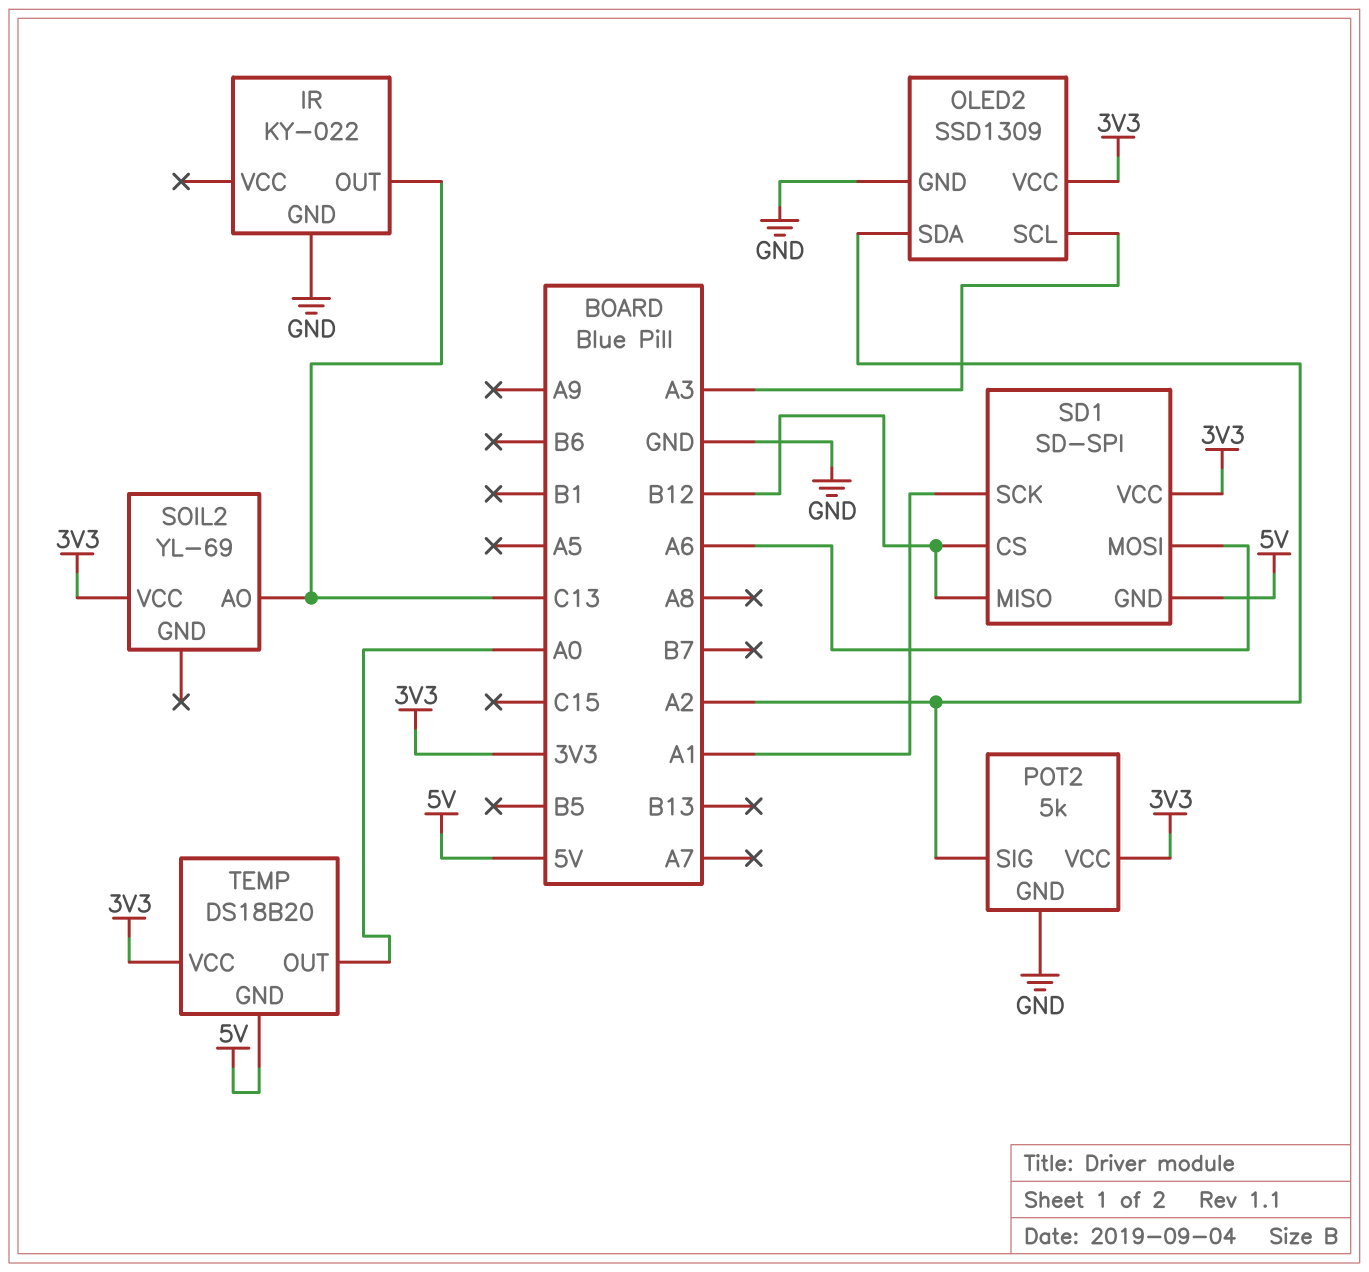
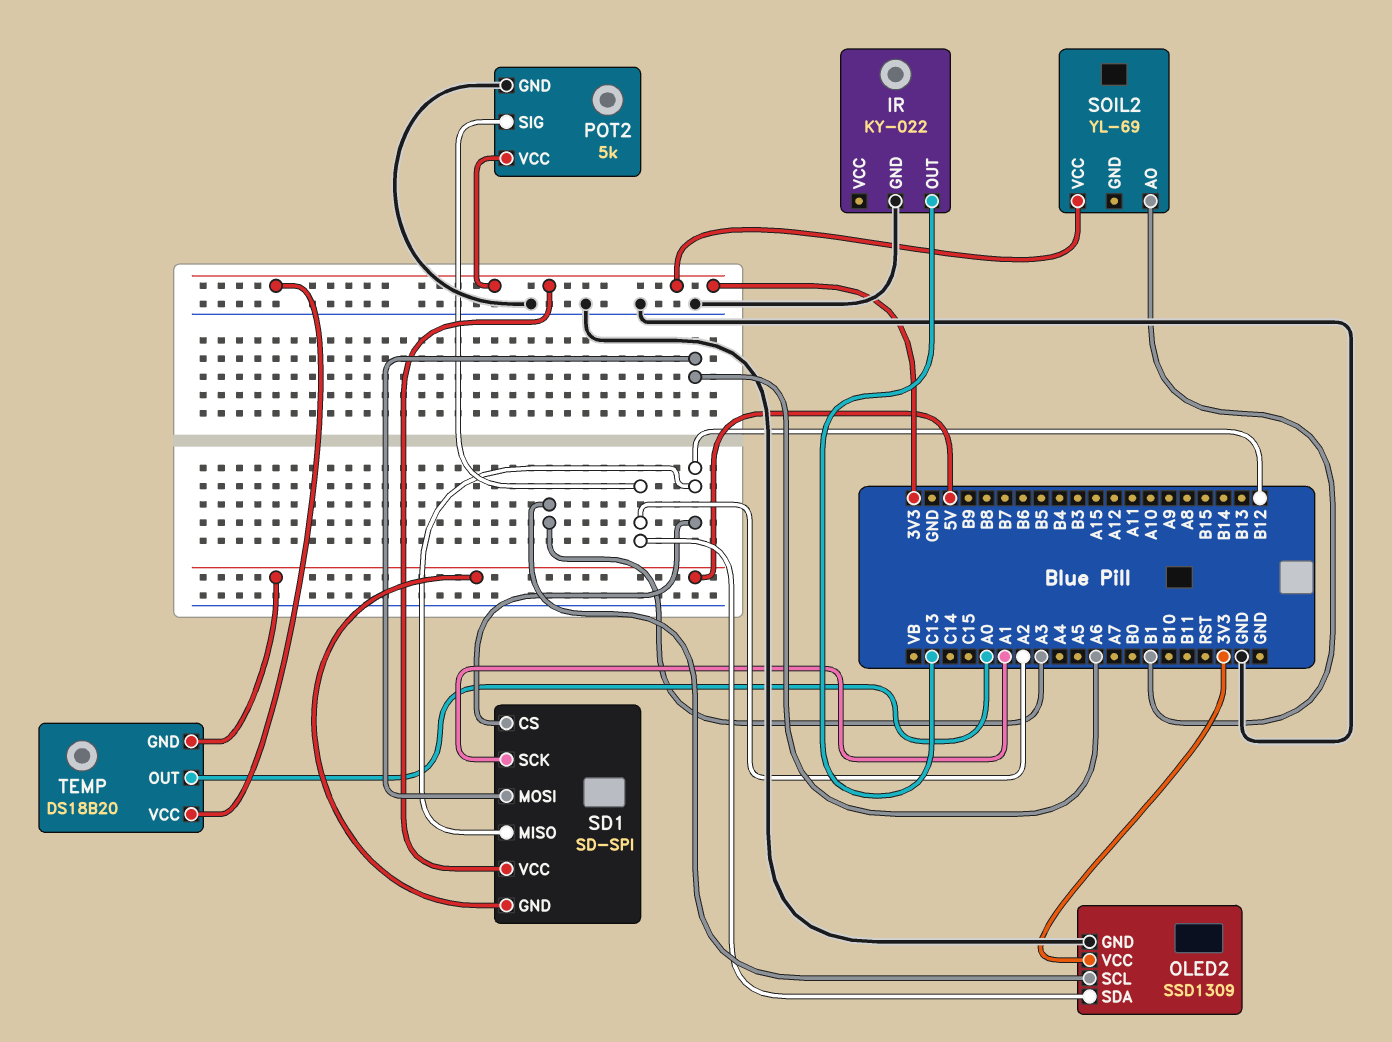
SOIL2 pin AO: C13 -> B1

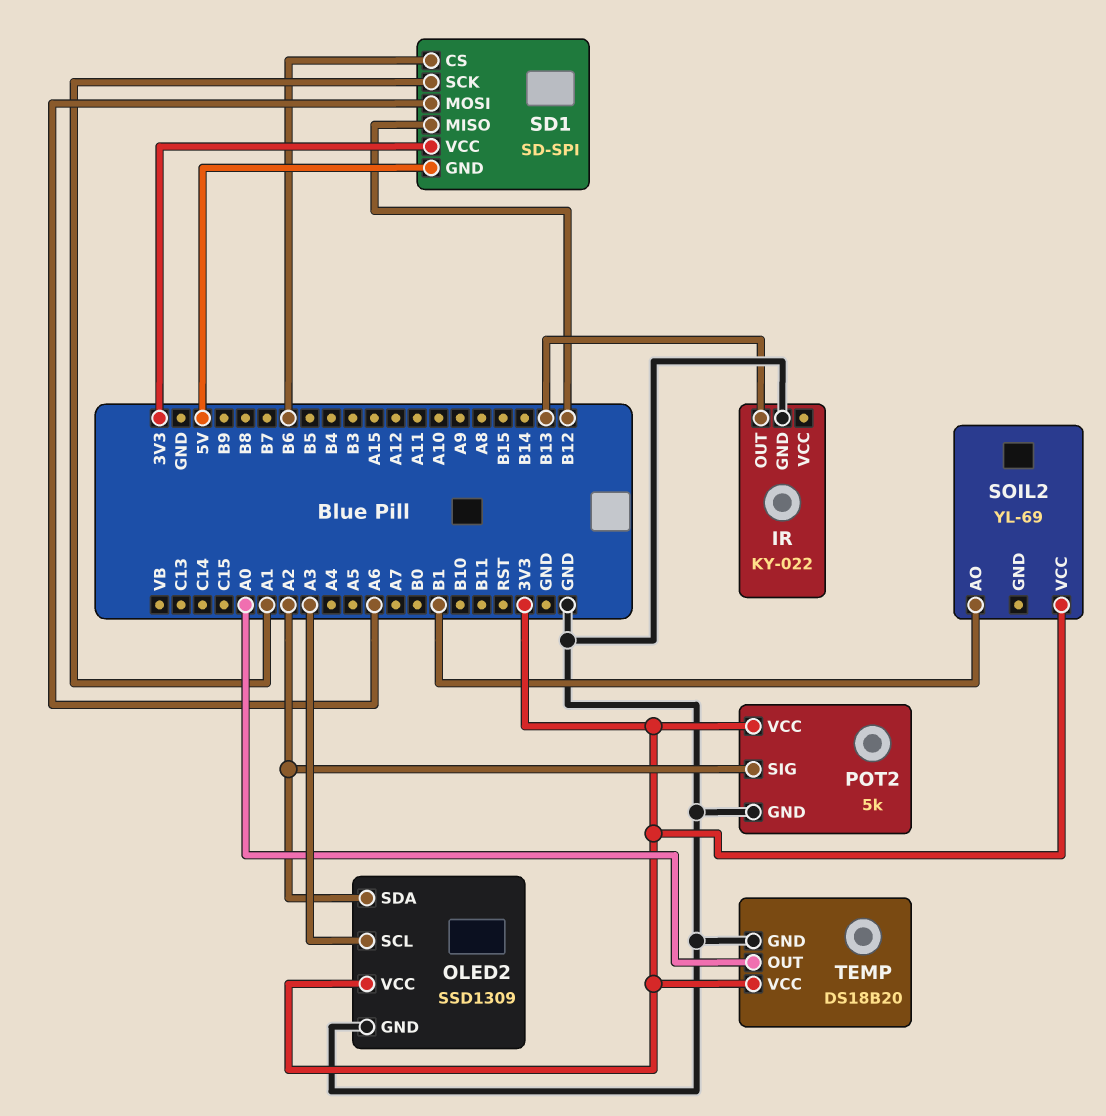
IR pin OUT: C13 -> B13
SD1 pin CS: B12 -> B6
TEMP pin GND: 5V -> GND

